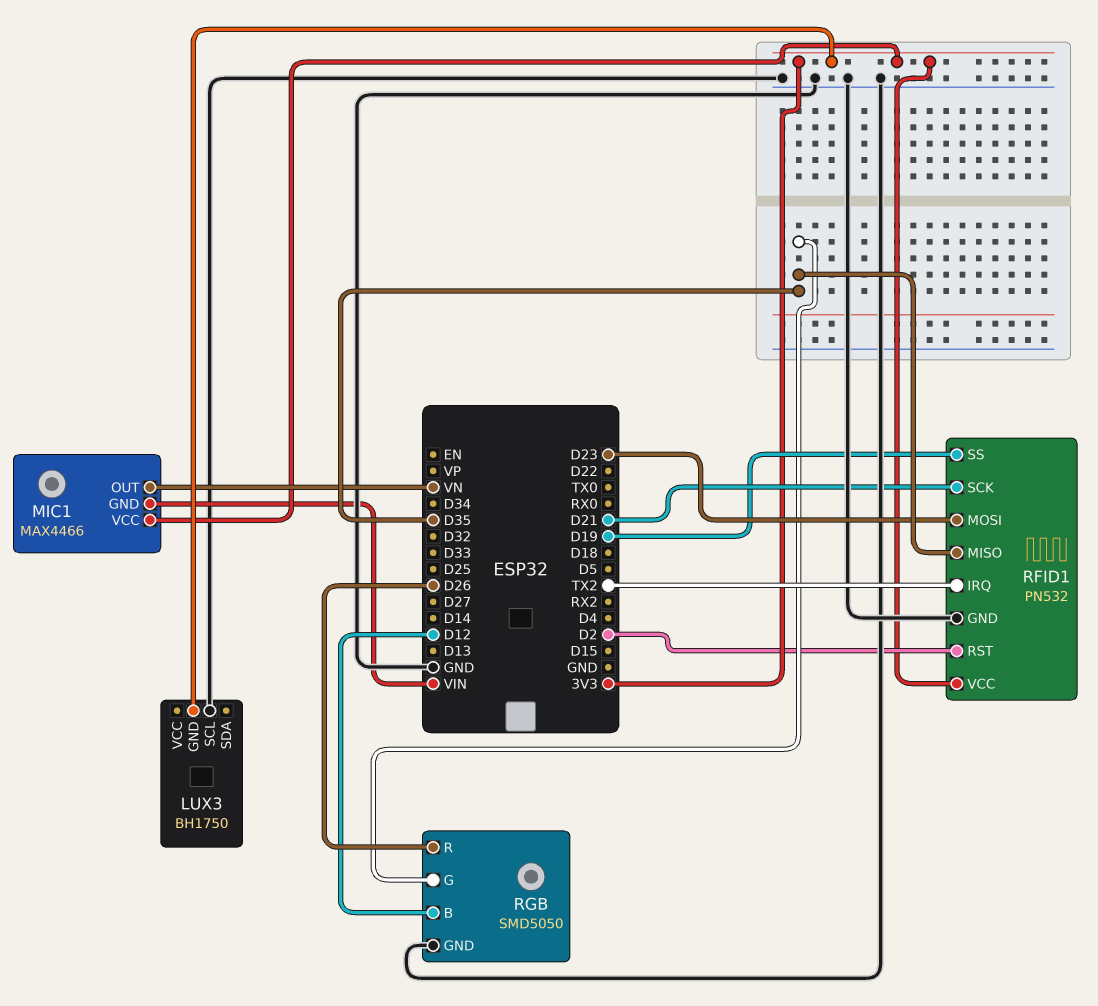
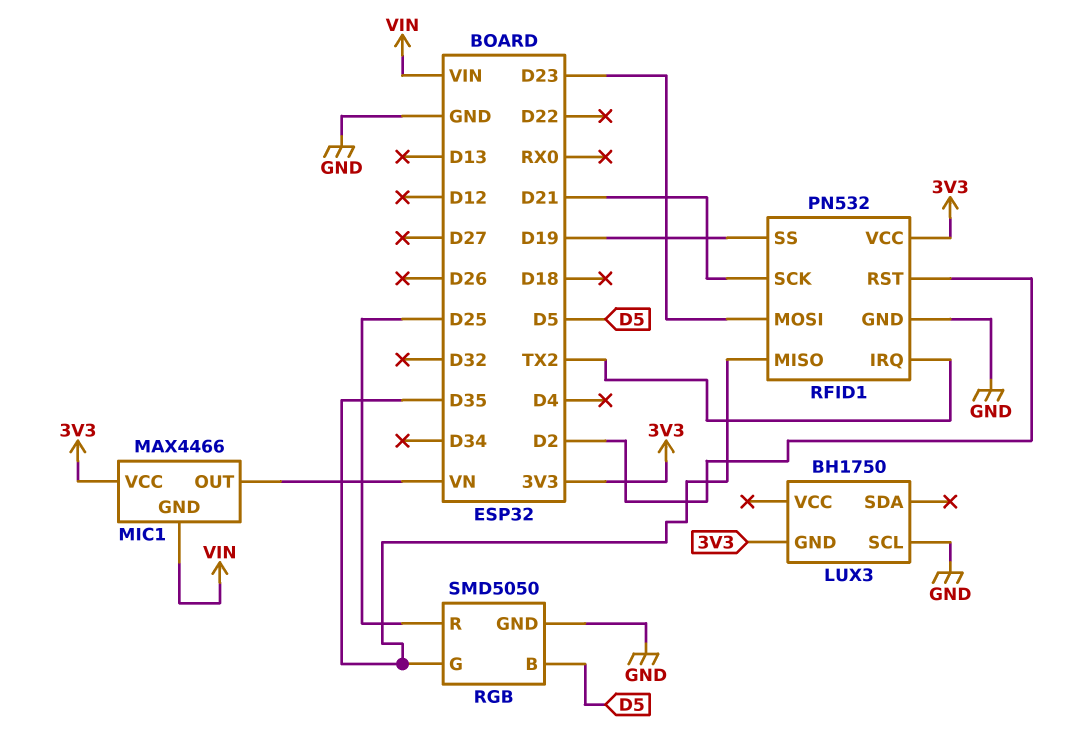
RGB pin B: D12 -> D5
RGB pin R: D26 -> D25

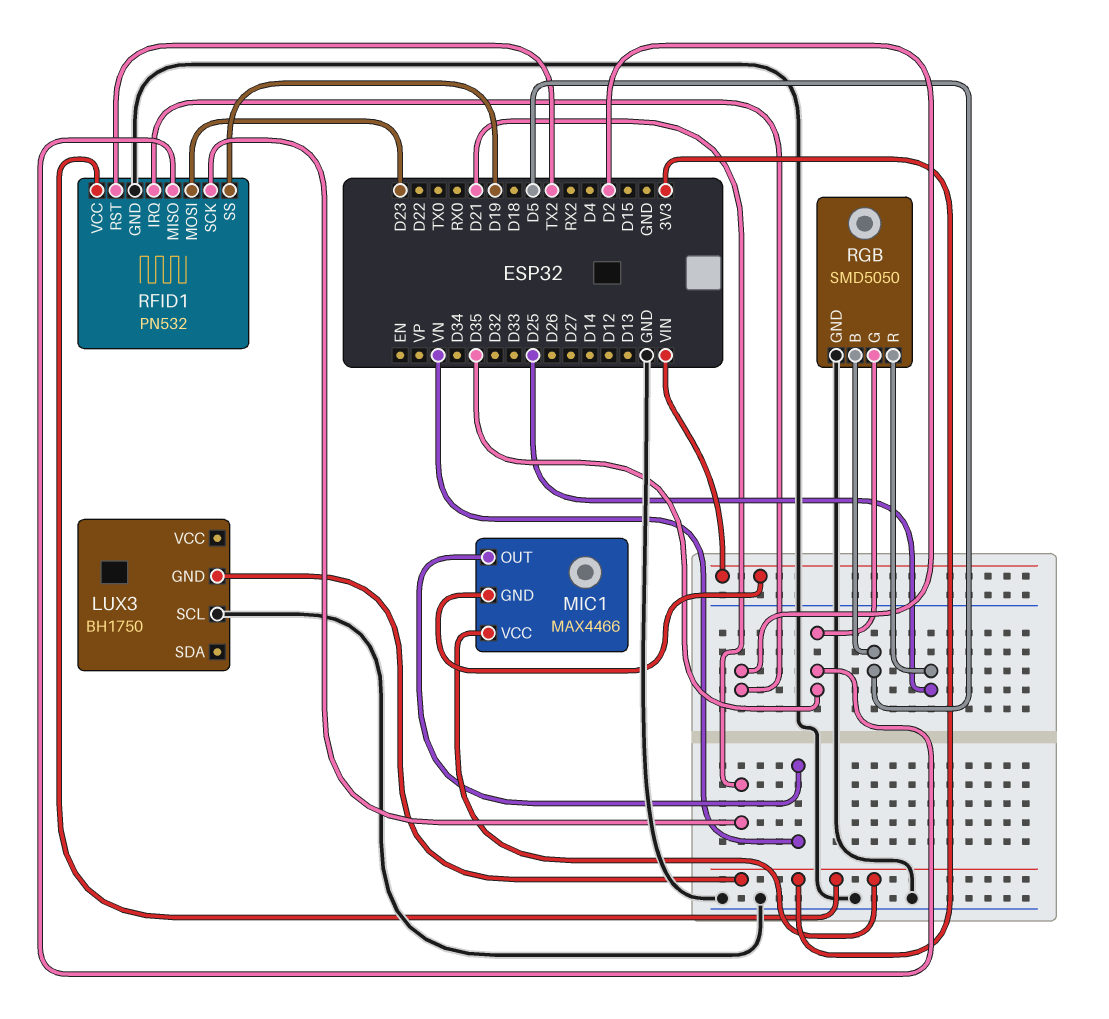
RFID1 pin IRQ: TX2 -> D2
RFID1 pin RST: D2 -> TX2

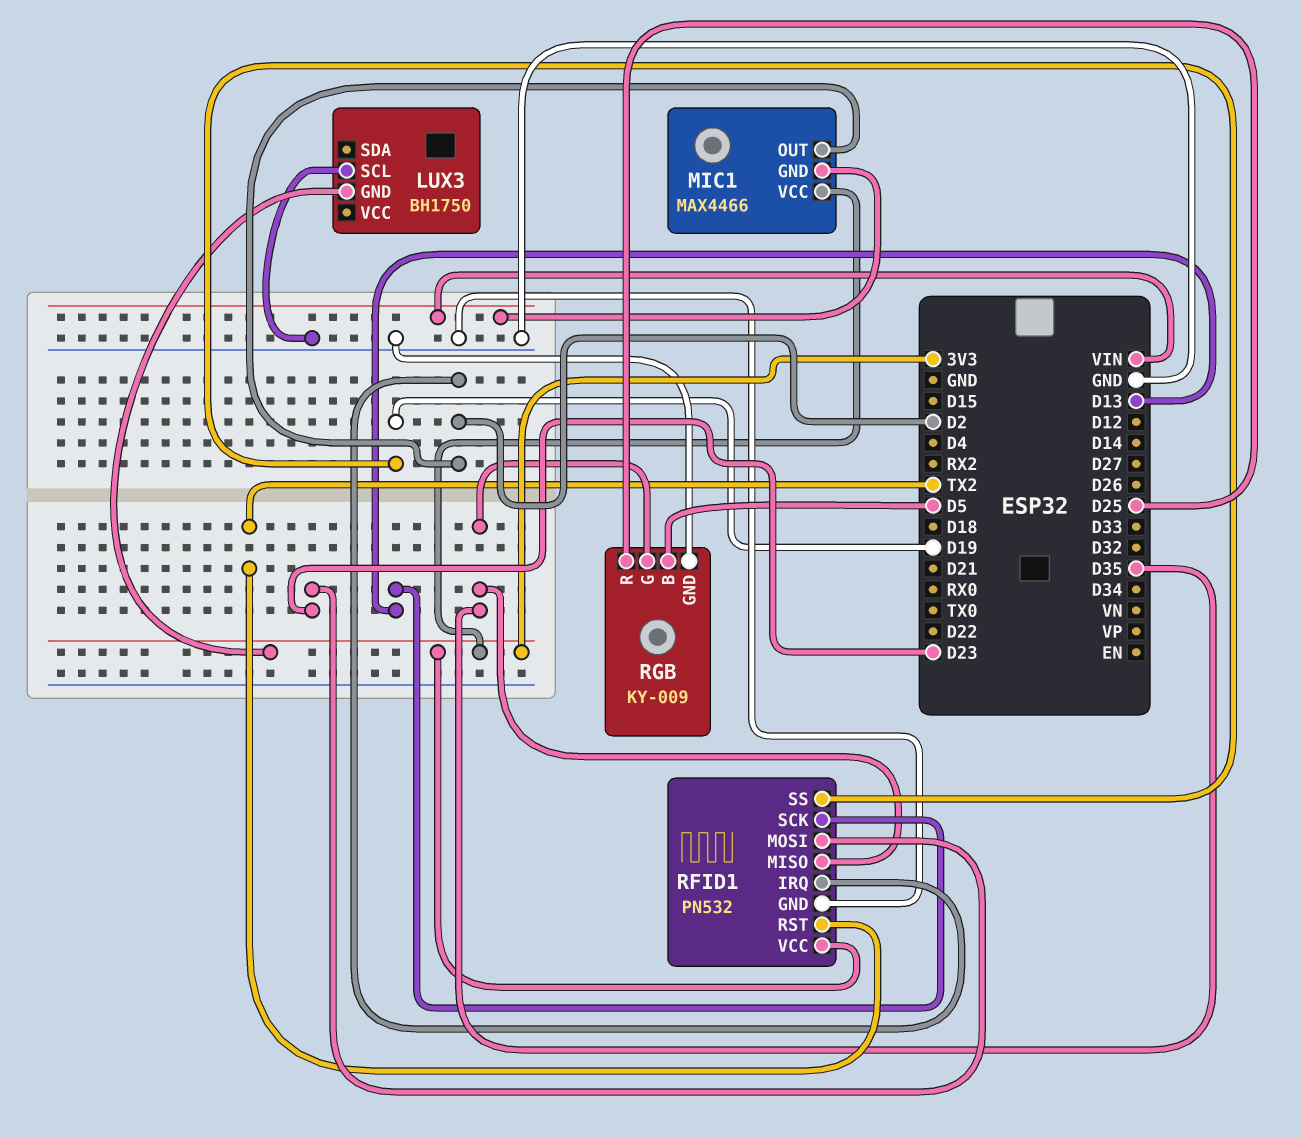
MIC1 pin OUT: VN -> D2
RFID1 pin SCK: D21 -> D13
RGB: SMD5050 -> KY-009

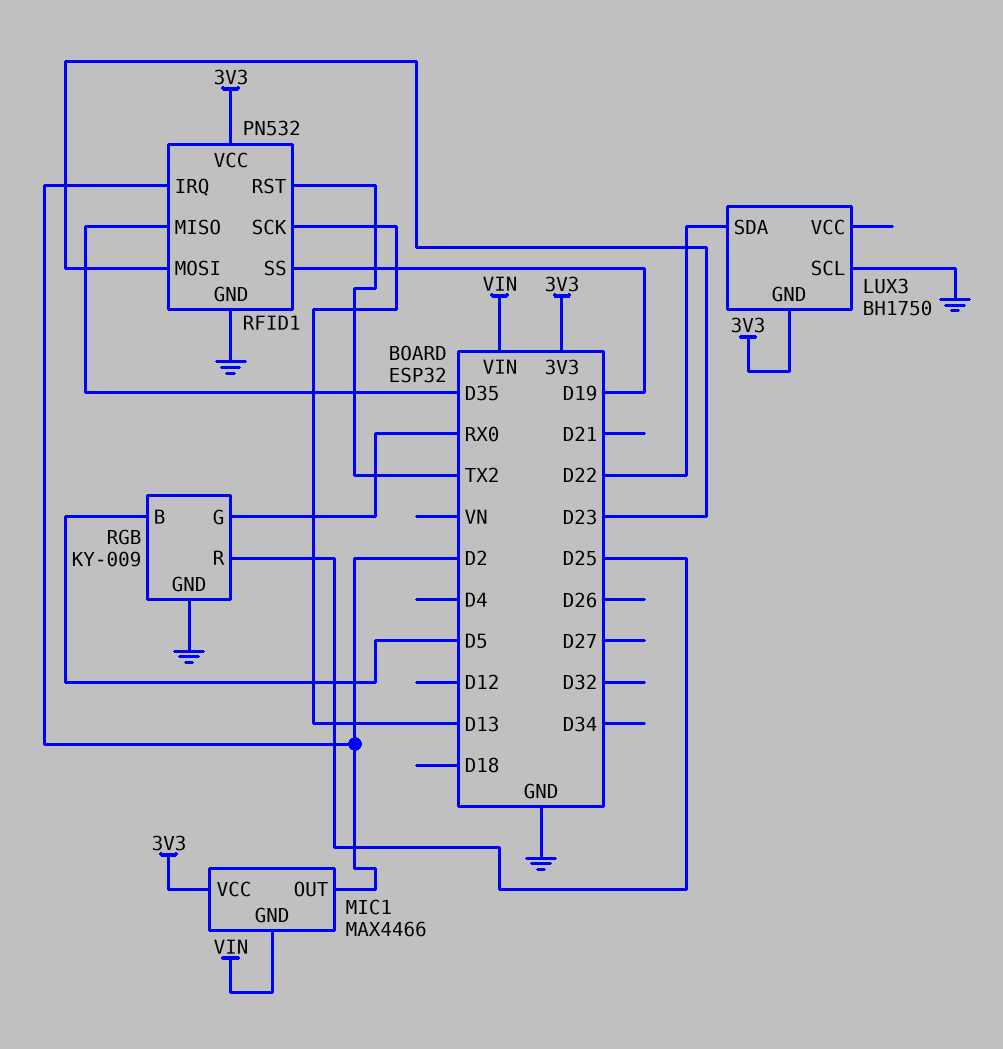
LUX3 pin SDA: none -> D22
RGB pin G: D35 -> RX0

